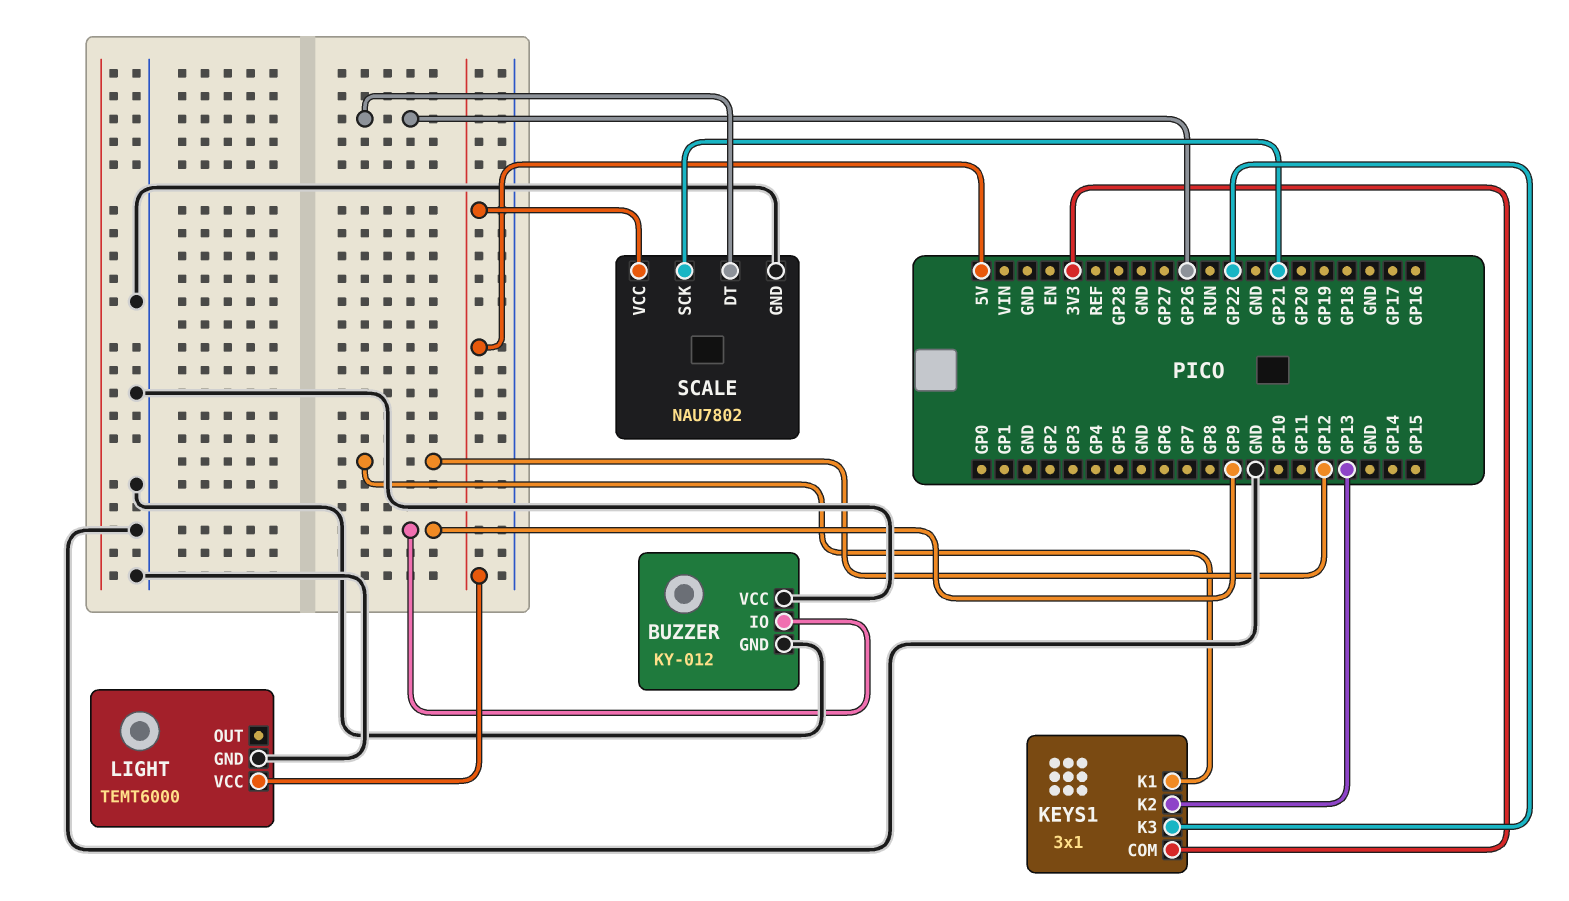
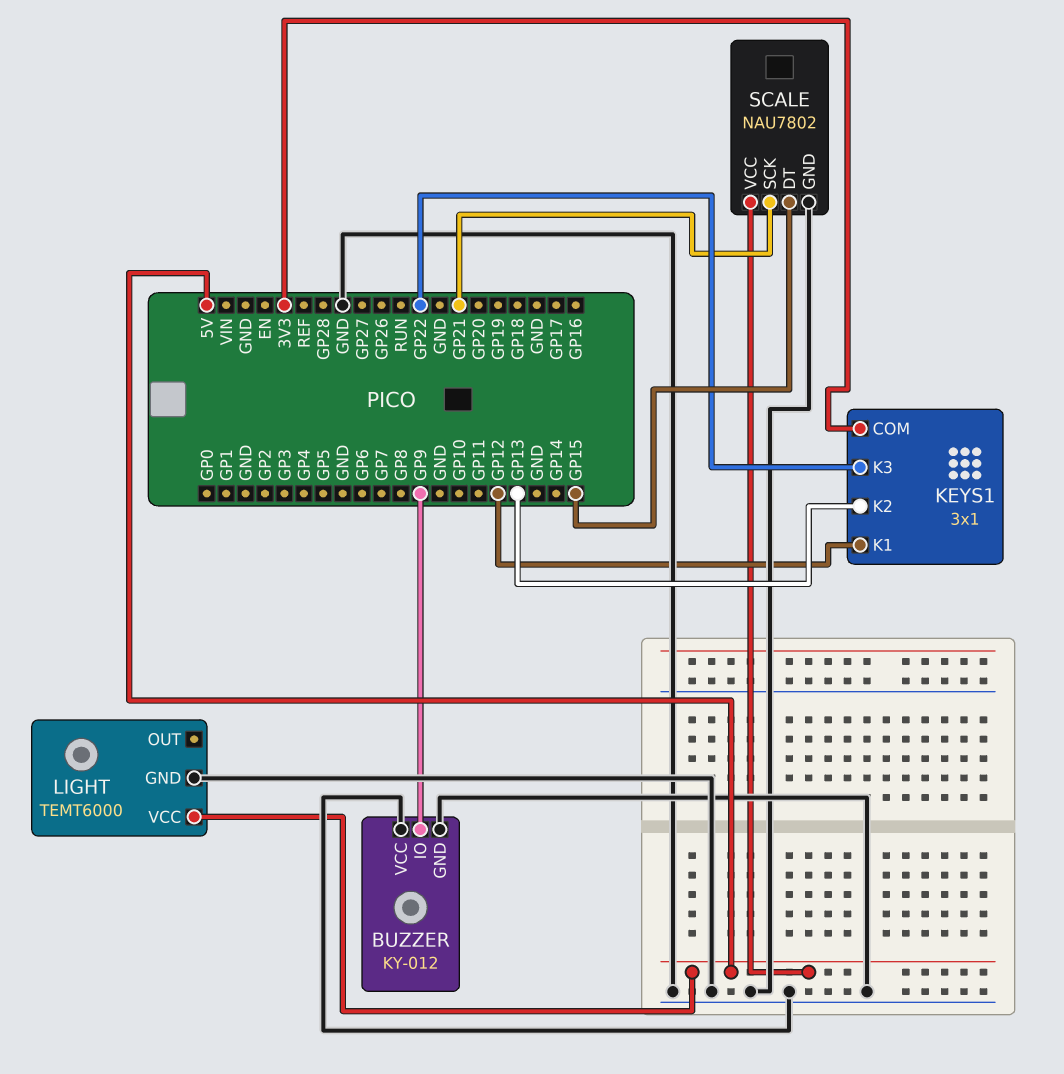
SCALE pin DT: GP26 -> GP15

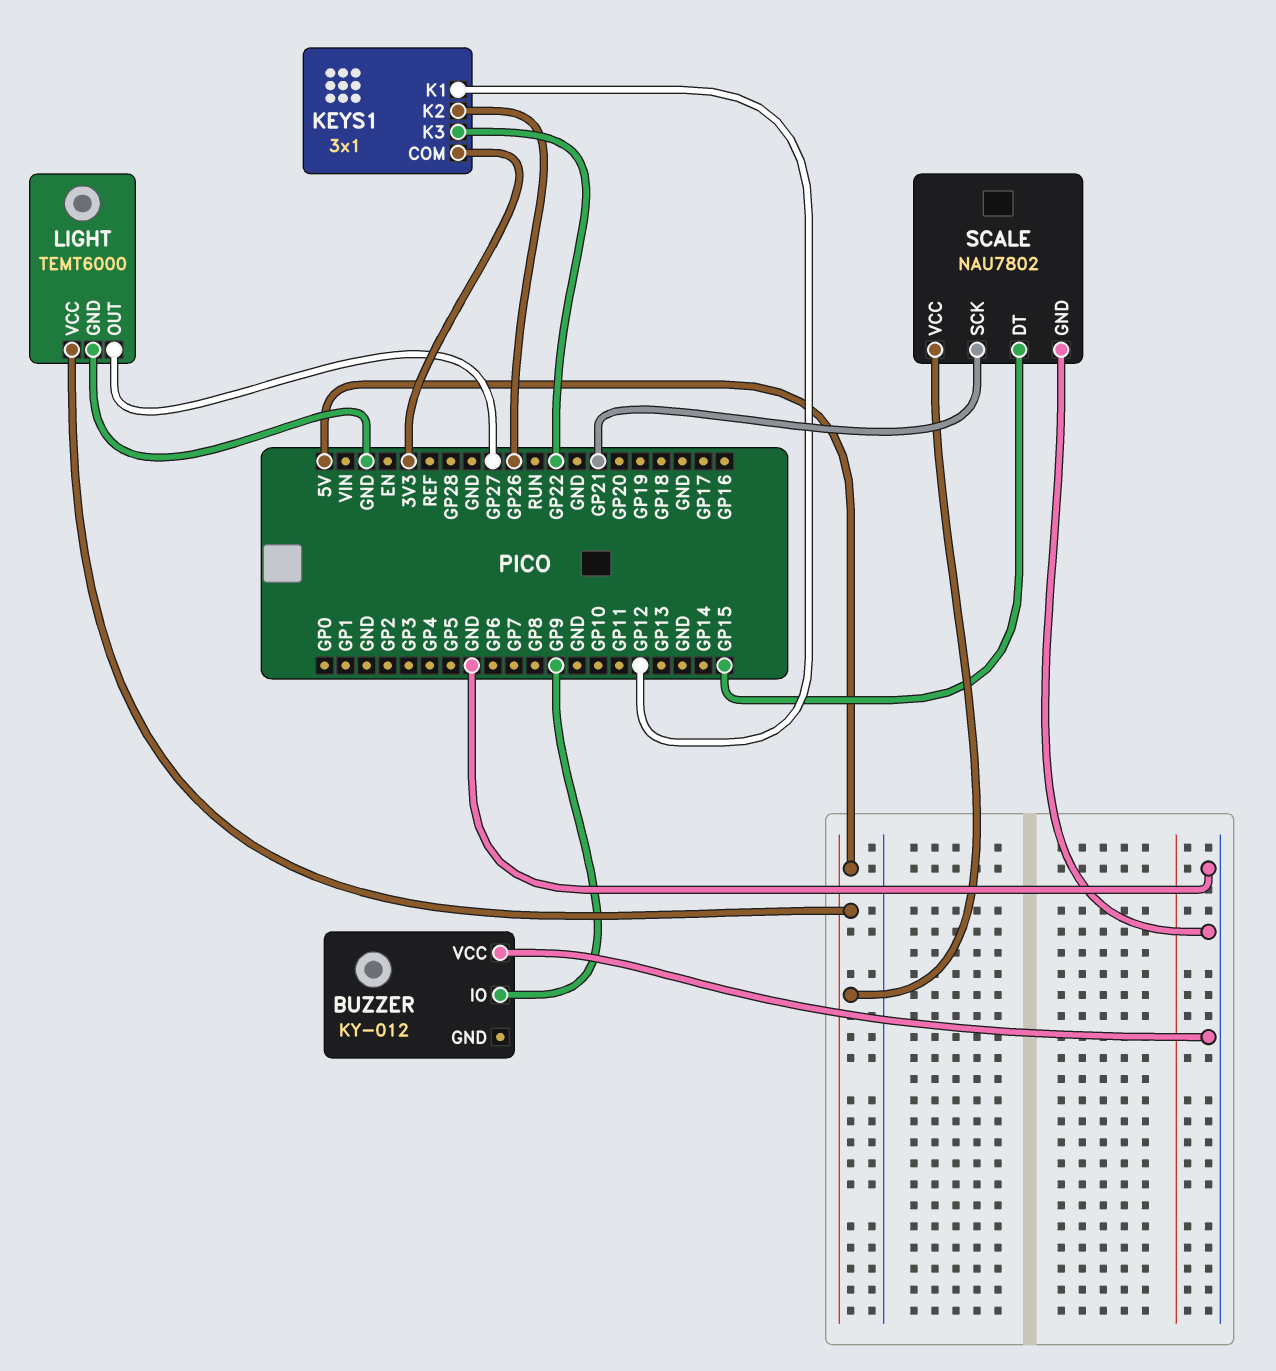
BUZZER pin GND: GND -> none
KEYS1 pin K2: GP13 -> GP26
LIGHT pin OUT: none -> GP27

